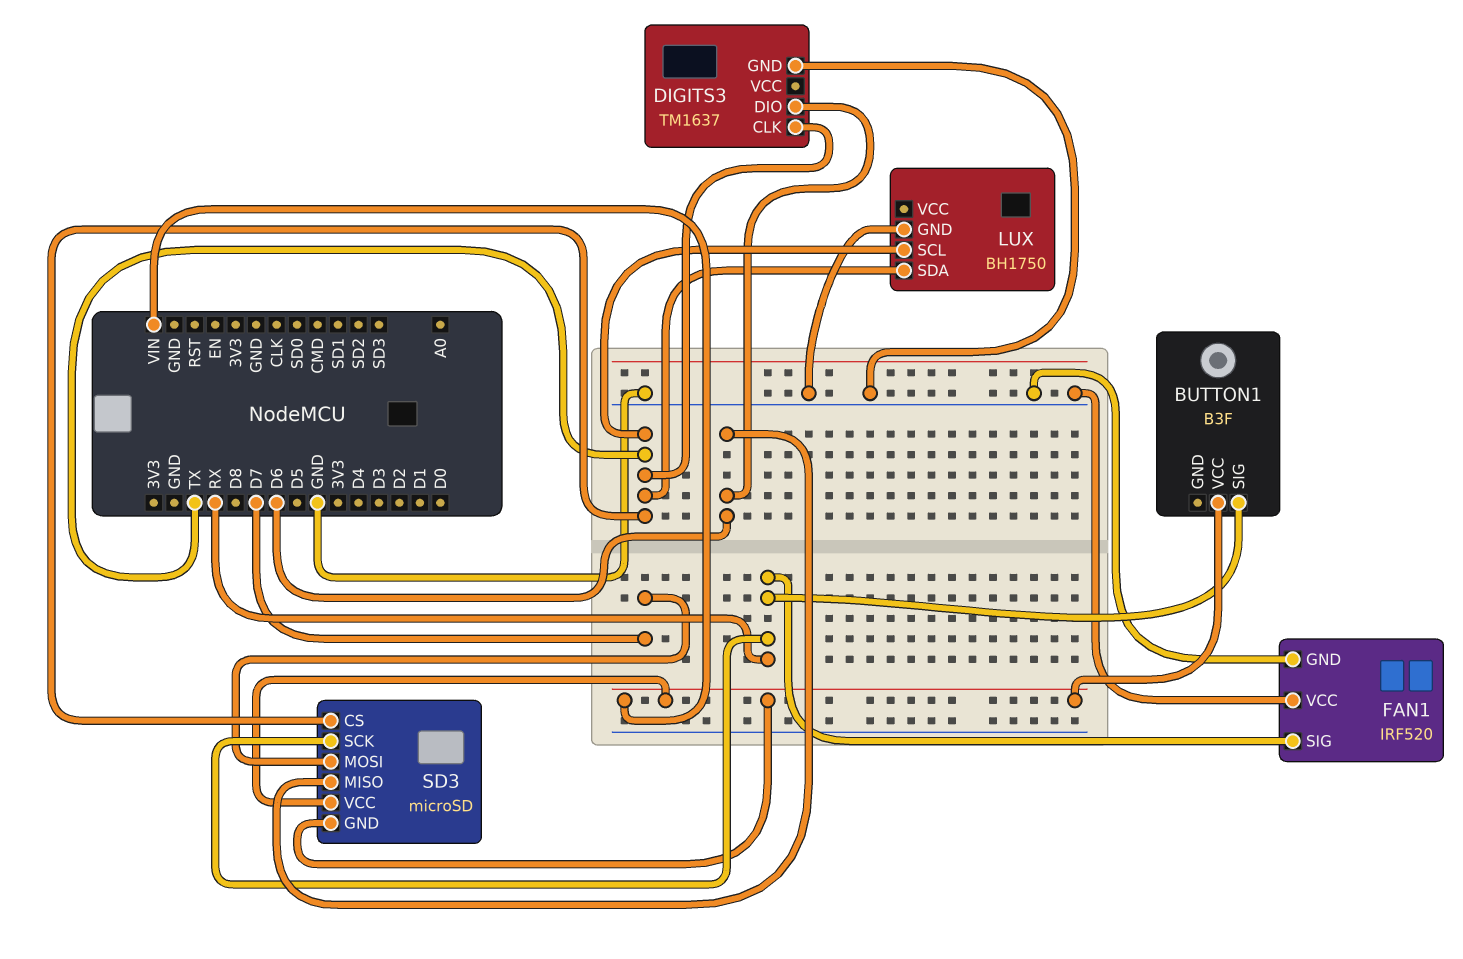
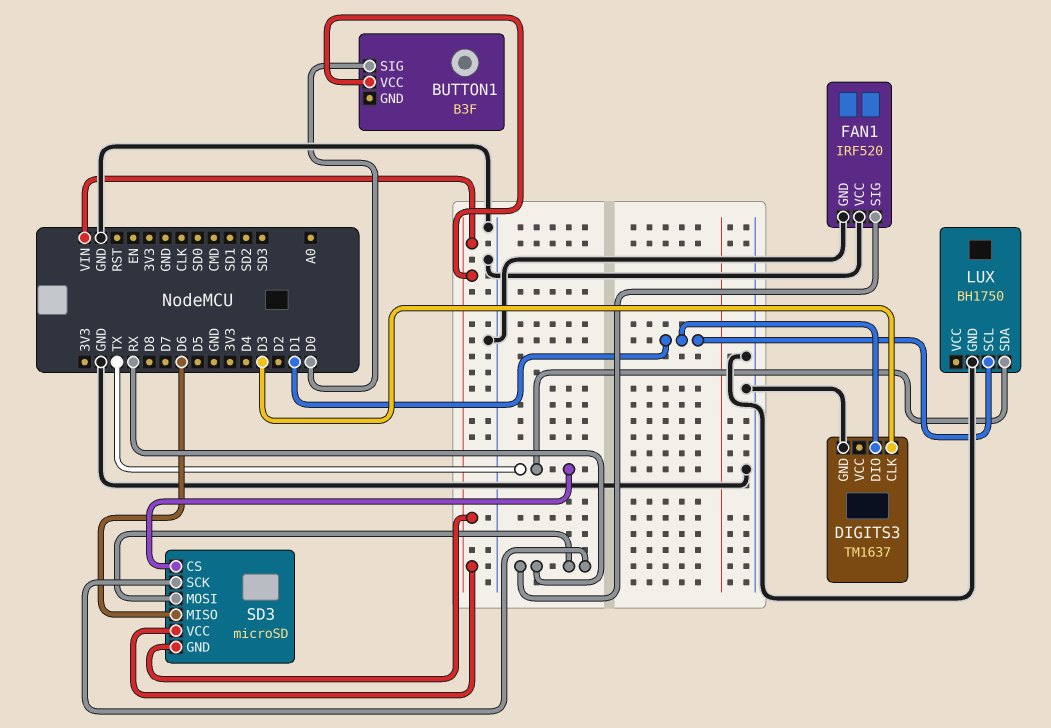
BUTTON1 pin SIG: RX -> D0
DIGITS3 pin CLK: TX -> D3
DIGITS3 pin DIO: D6 -> D1
LUX pin SCL: TX -> D1
SD3 pin MOSI: D7 -> RX

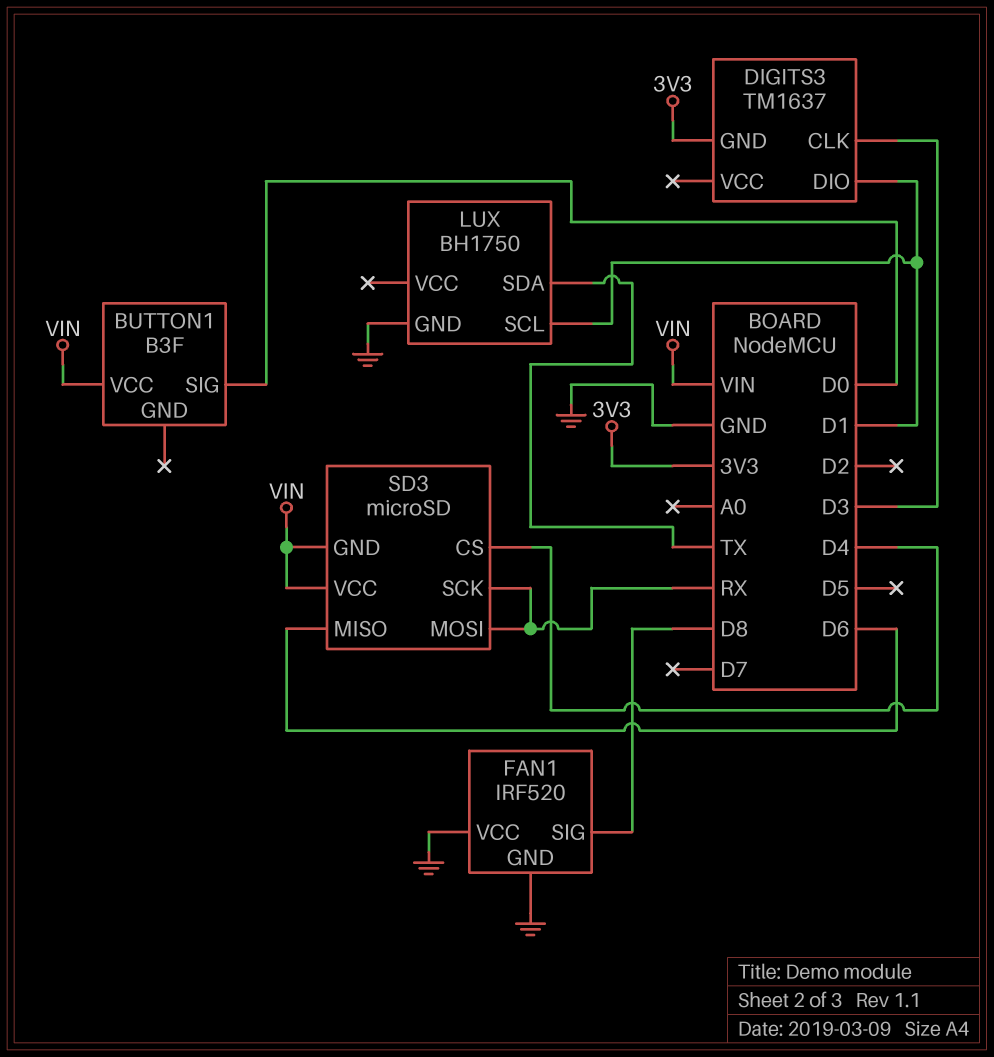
DIGITS3 pin GND: GND -> 3V3
FAN1 pin SIG: RX -> D8
SD3 pin CS: TX -> D4

